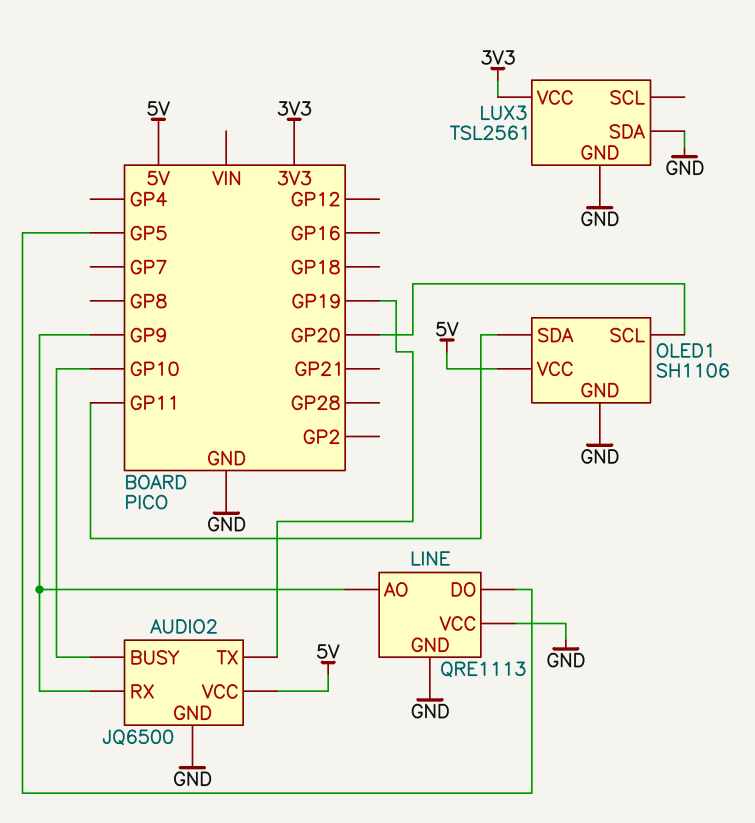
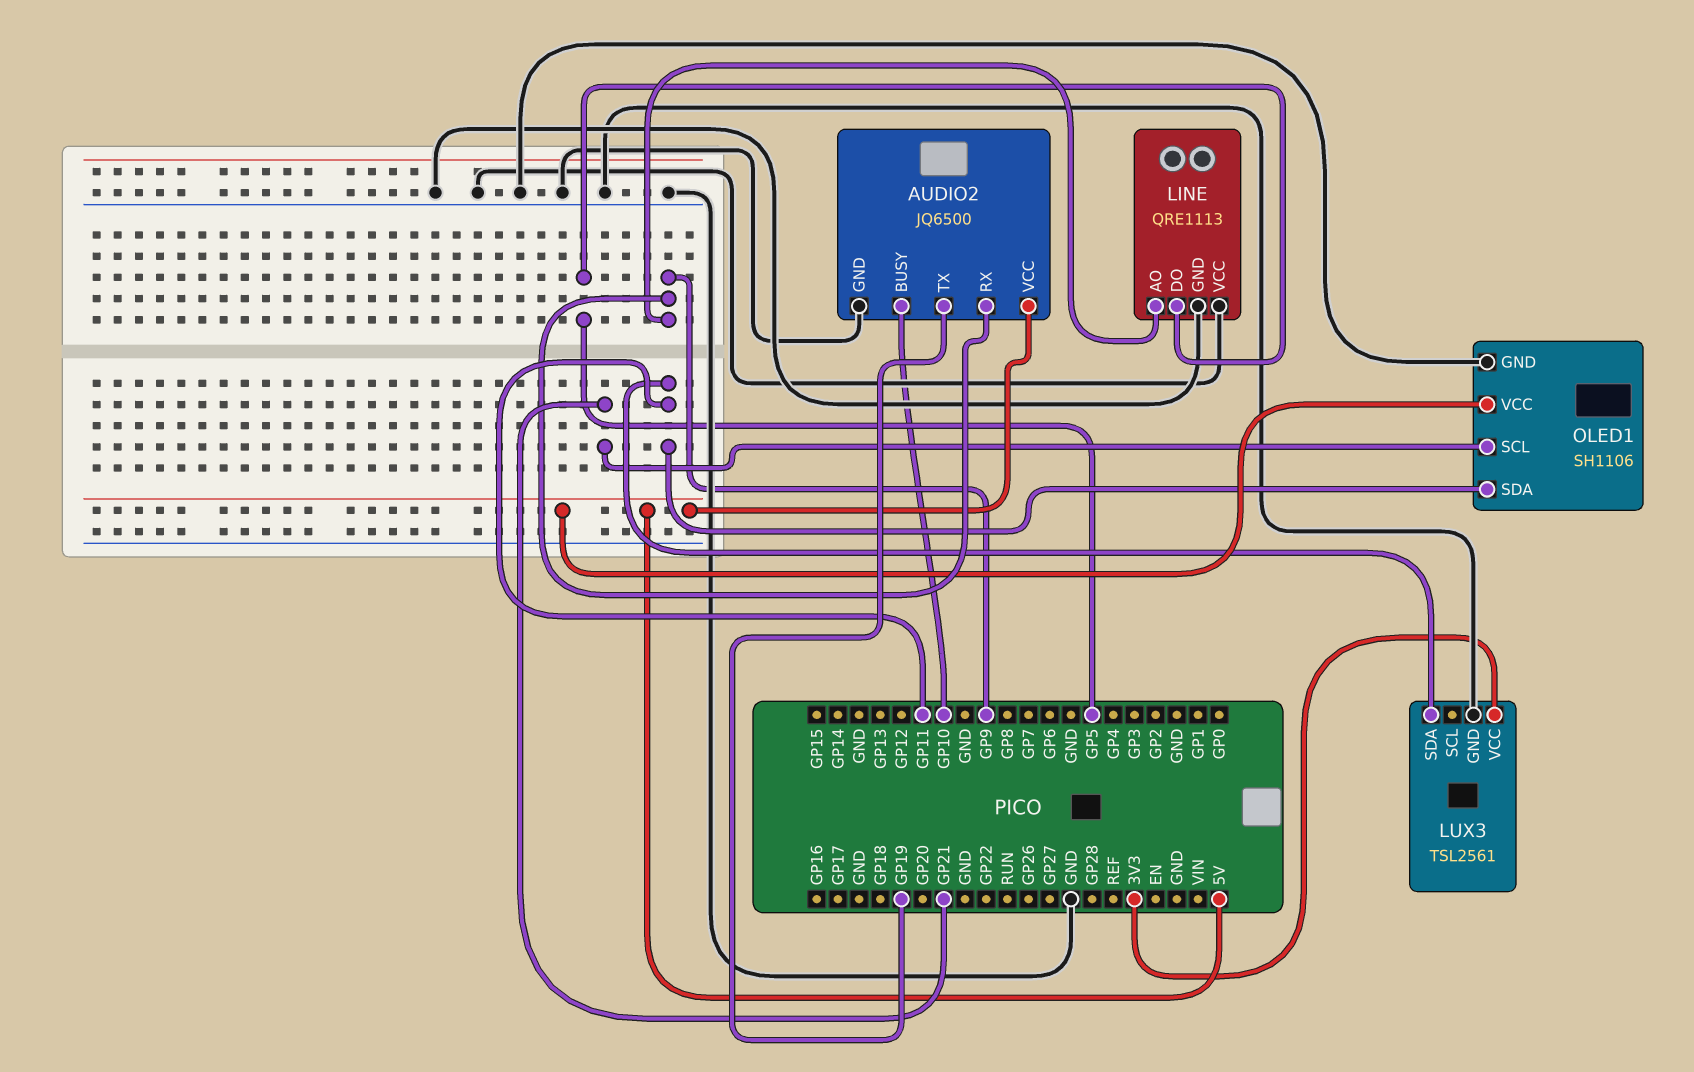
LUX3 pin SDA: GND -> GP11
OLED1 pin SCL: GP20 -> GP21

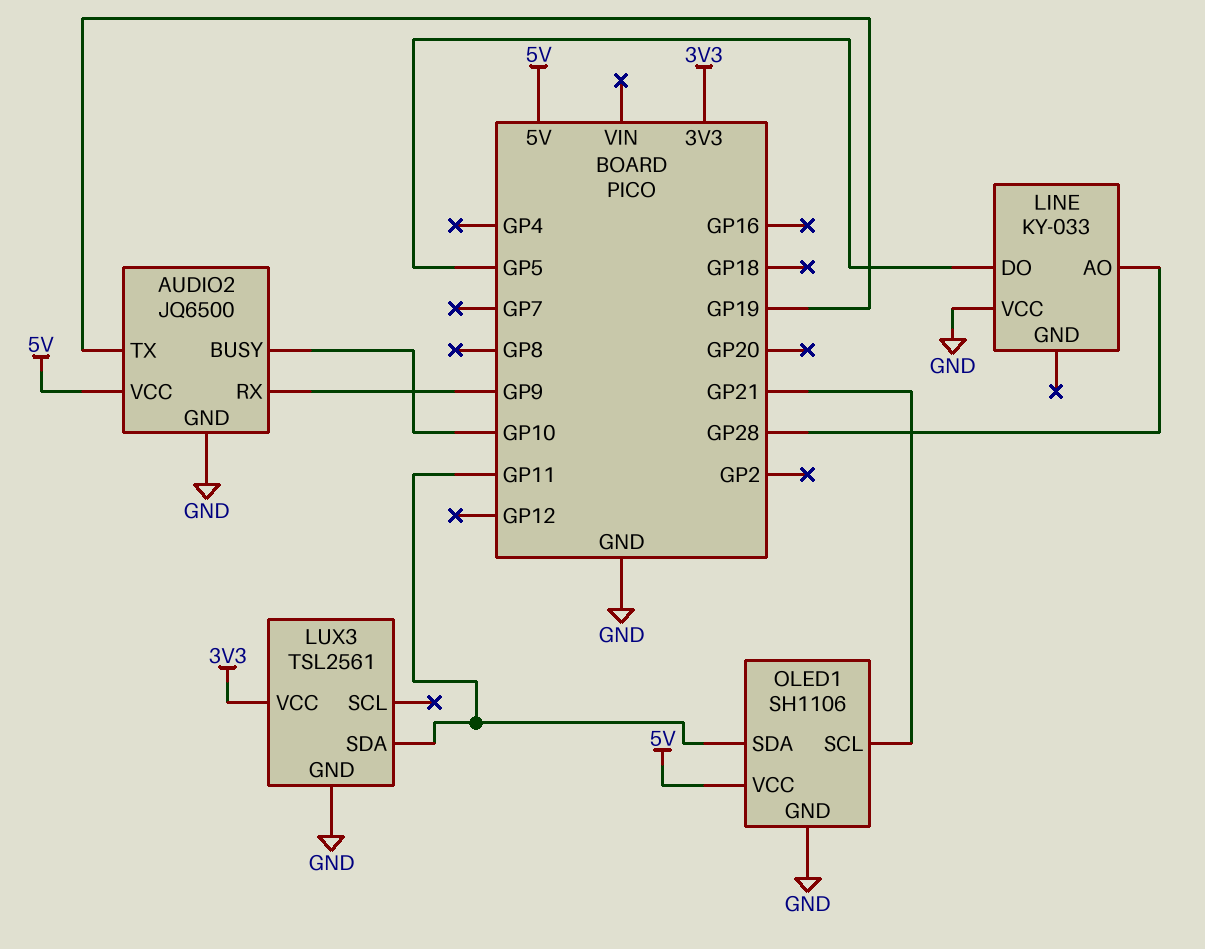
LINE: QRE1113 -> KY-033
LINE pin AO: GP9 -> GP28
LINE pin GND: GND -> none

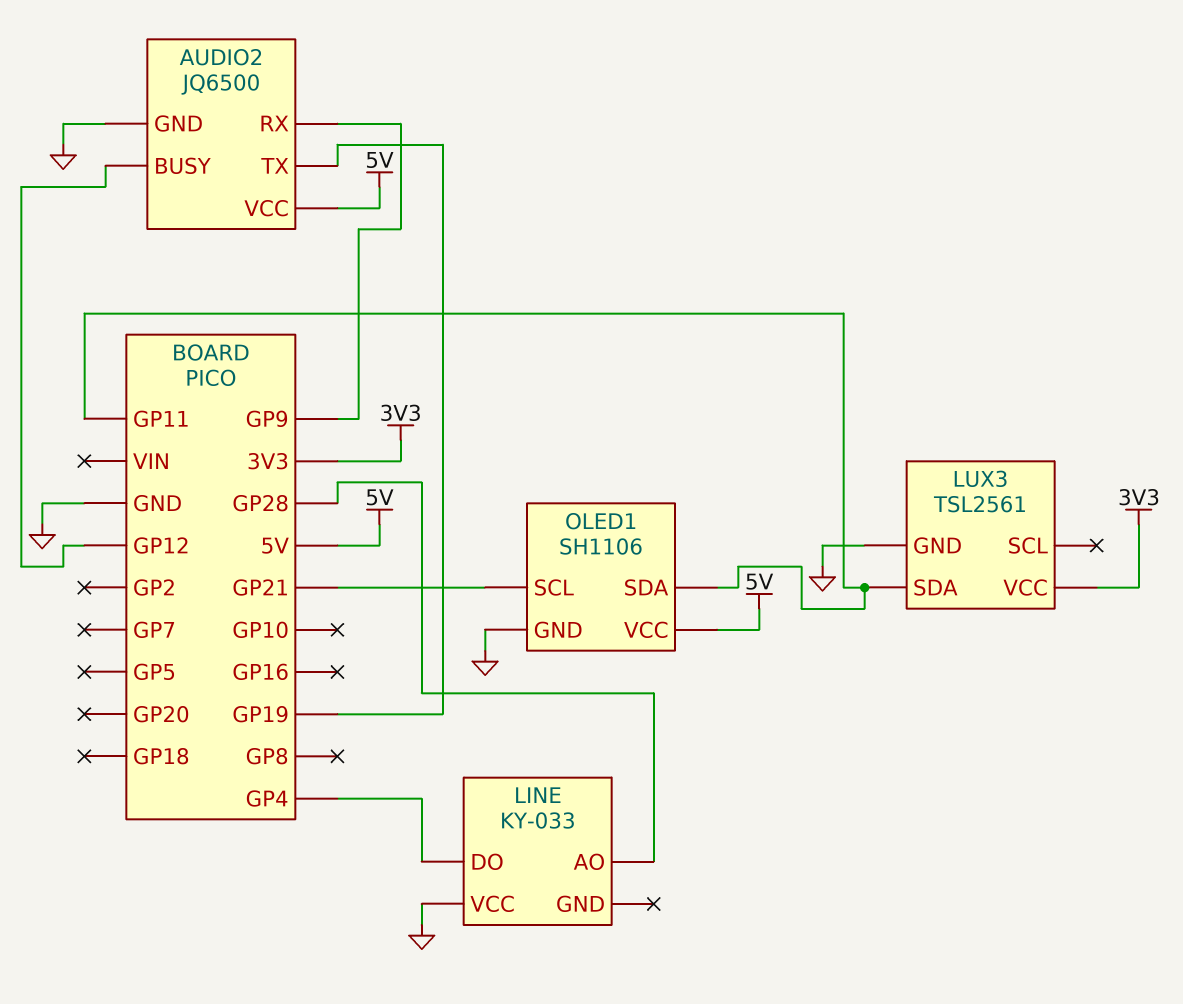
AUDIO2 pin BUSY: GP10 -> GP12
LINE pin DO: GP5 -> GP4

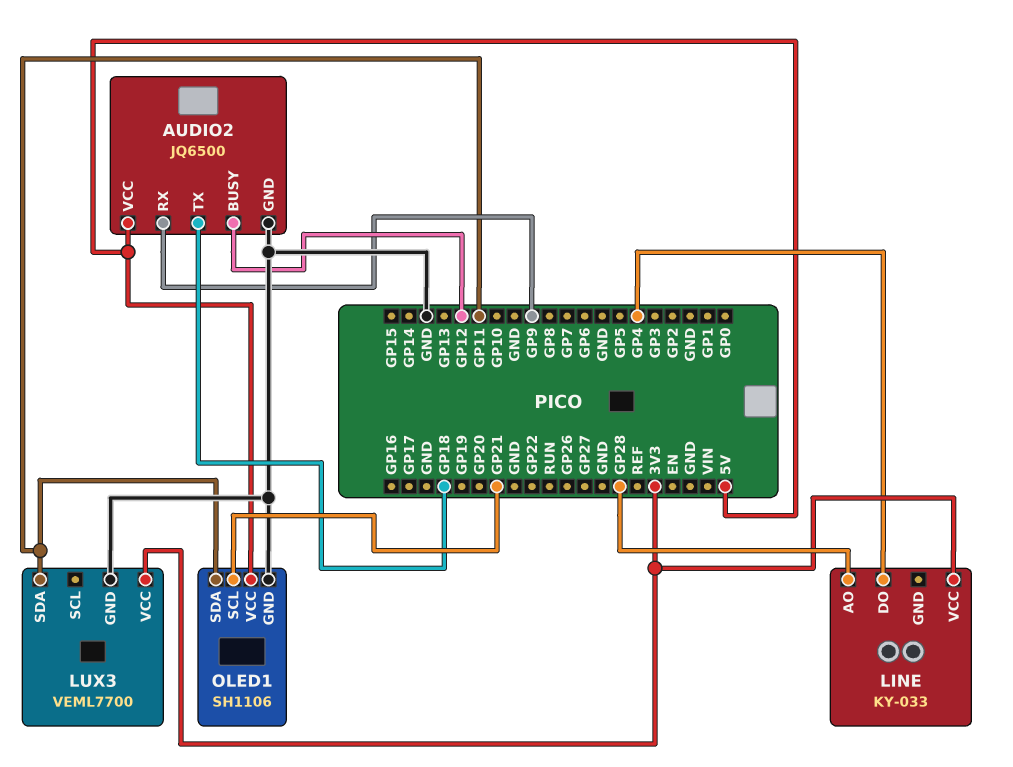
AUDIO2 pin TX: GP19 -> GP18
LINE pin VCC: GND -> 3V3
LUX3: TSL2561 -> VEML7700

